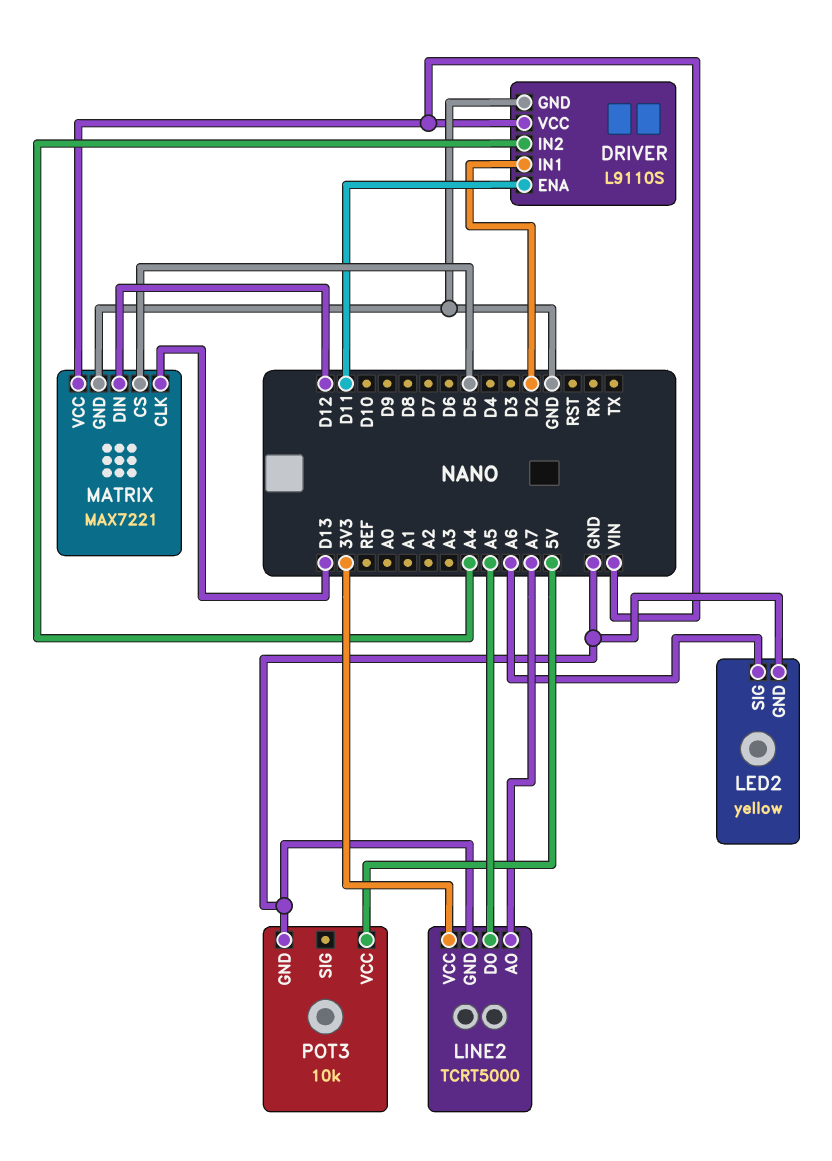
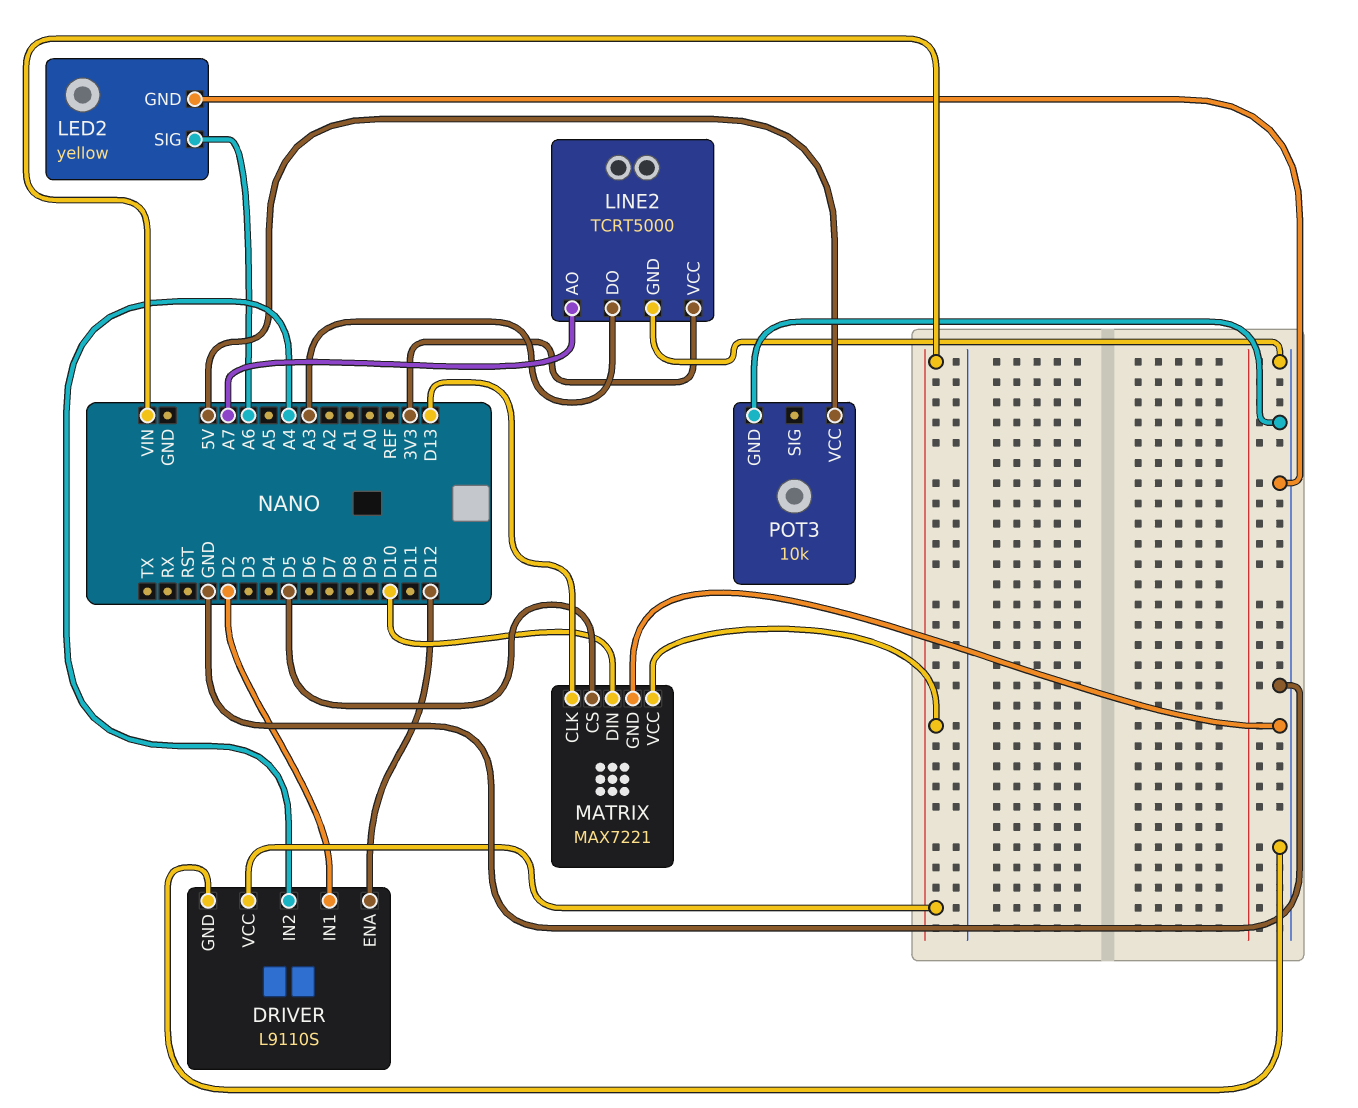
DRIVER pin ENA: D11 -> D12
LINE2 pin DO: A5 -> A3
MATRIX pin DIN: D12 -> D10

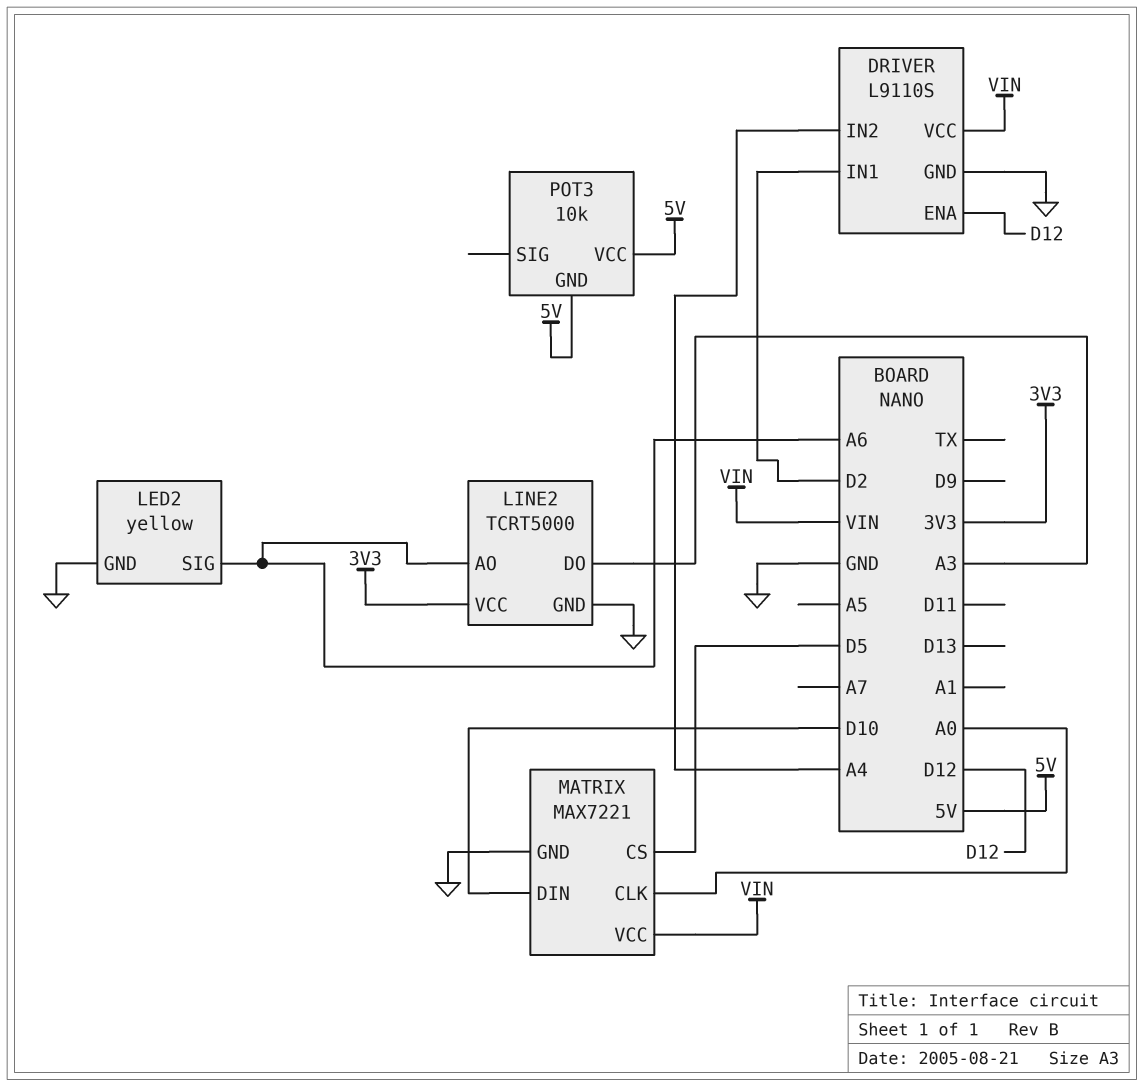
LINE2 pin AO: A7 -> A6
MATRIX pin CLK: D13 -> A0
POT3 pin GND: GND -> 5V

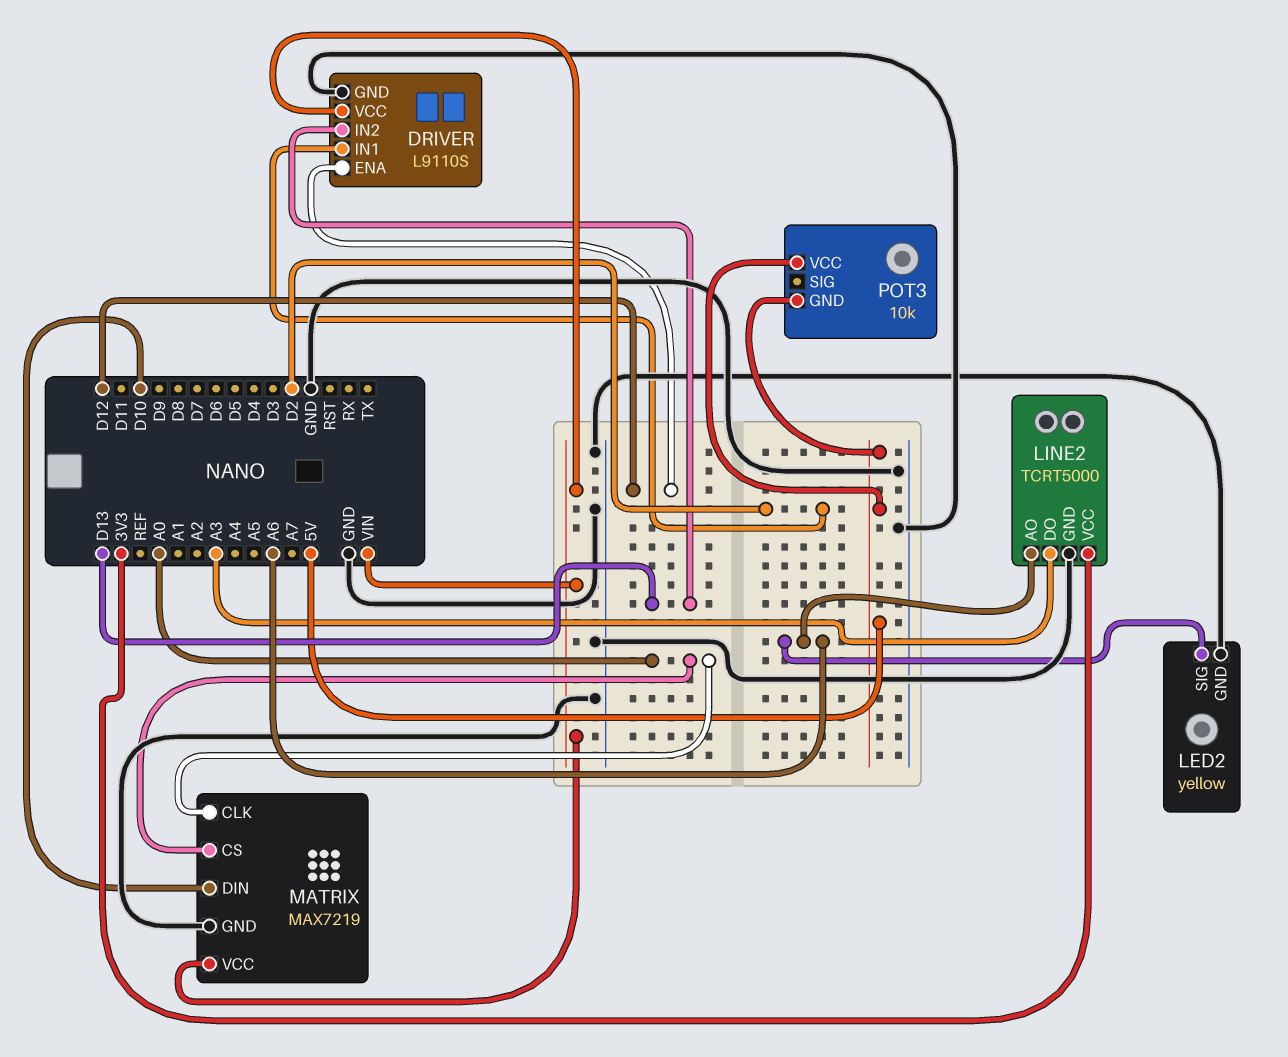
DRIVER pin IN2: A4 -> D13
MATRIX: MAX7221 -> MAX7219
MATRIX pin CS: D5 -> A0

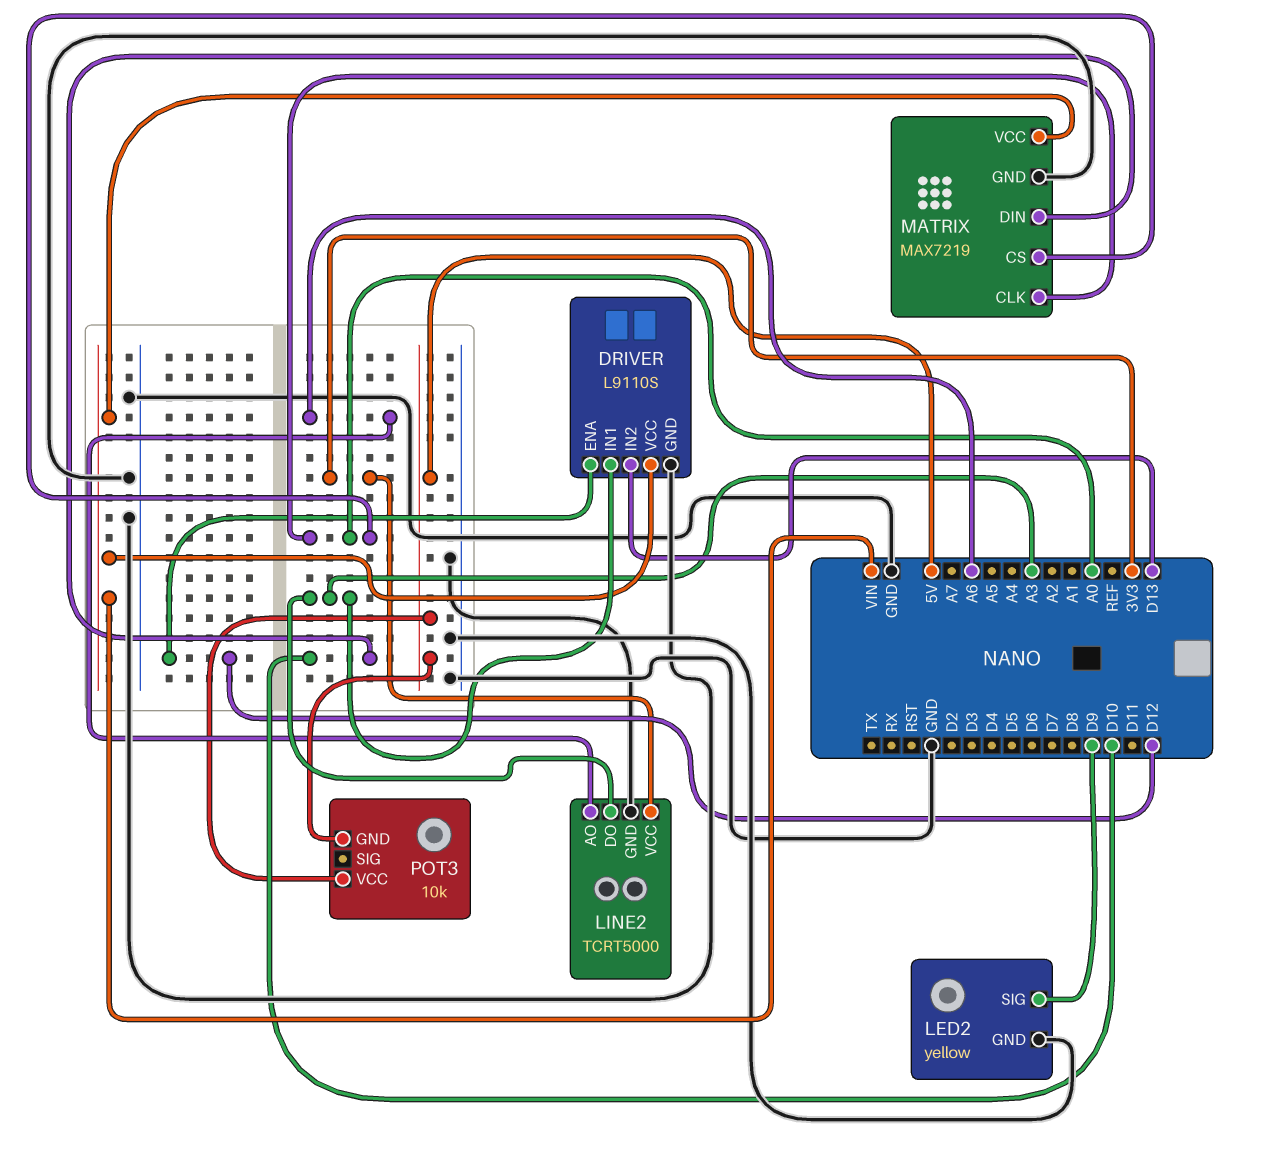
DRIVER pin IN1: D2 -> A3
LED2 pin SIG: A6 -> D9

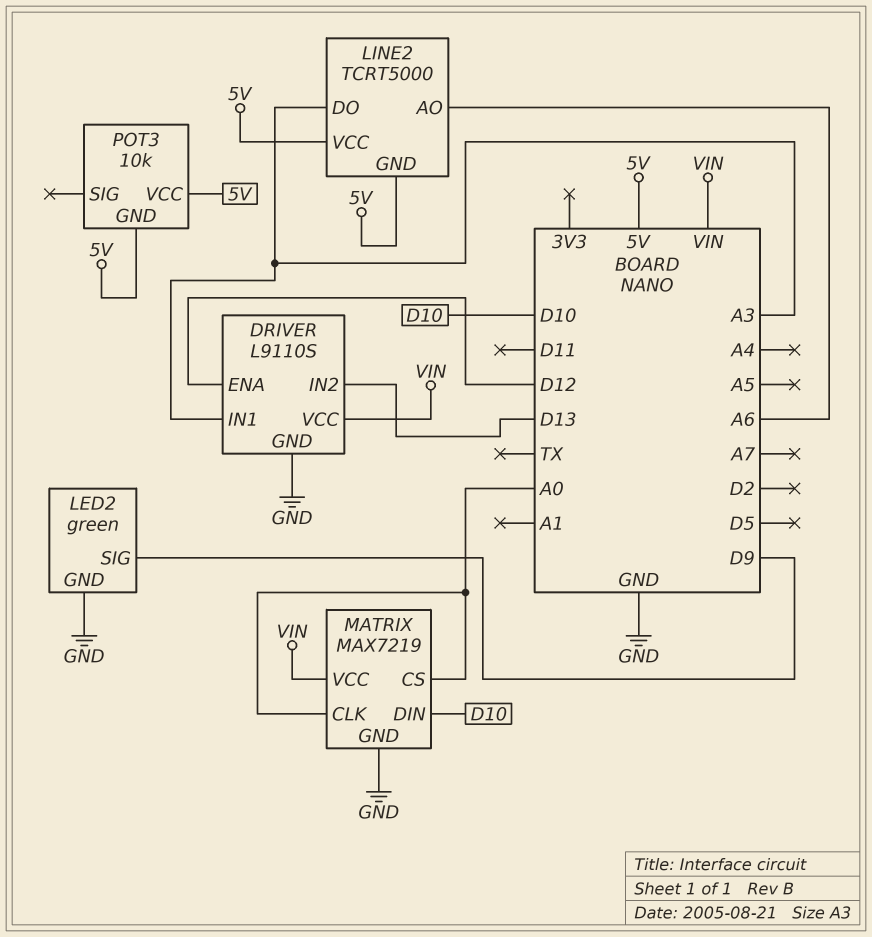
LED2: yellow -> green
LINE2 pin GND: GND -> 5V
LINE2 pin VCC: 3V3 -> 5V

